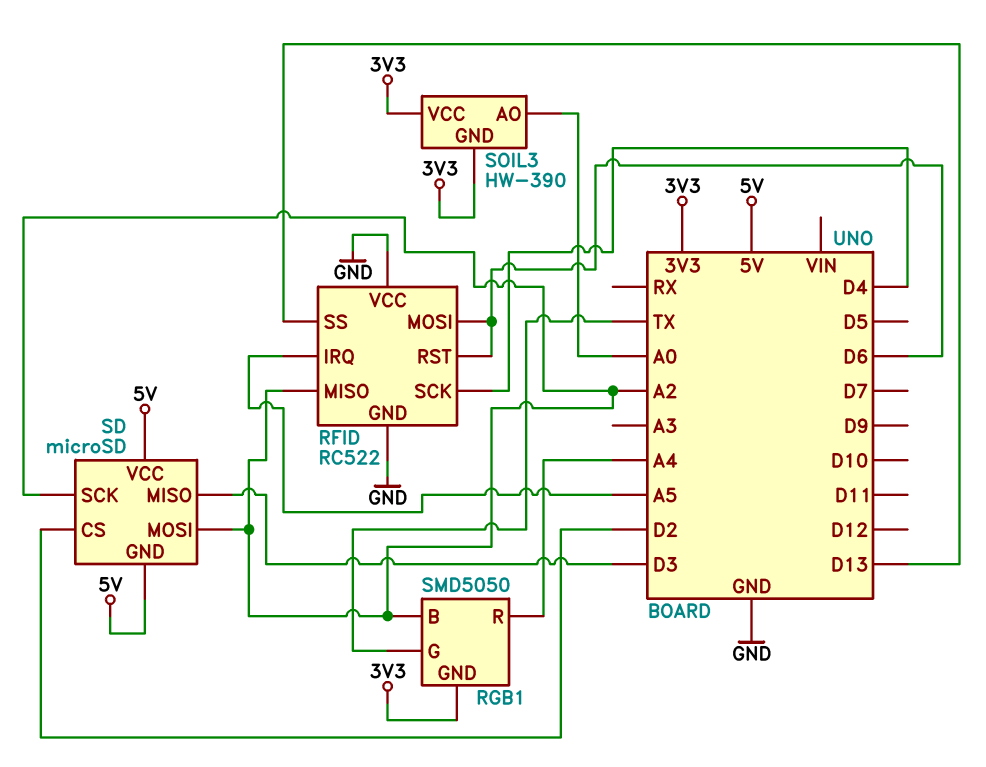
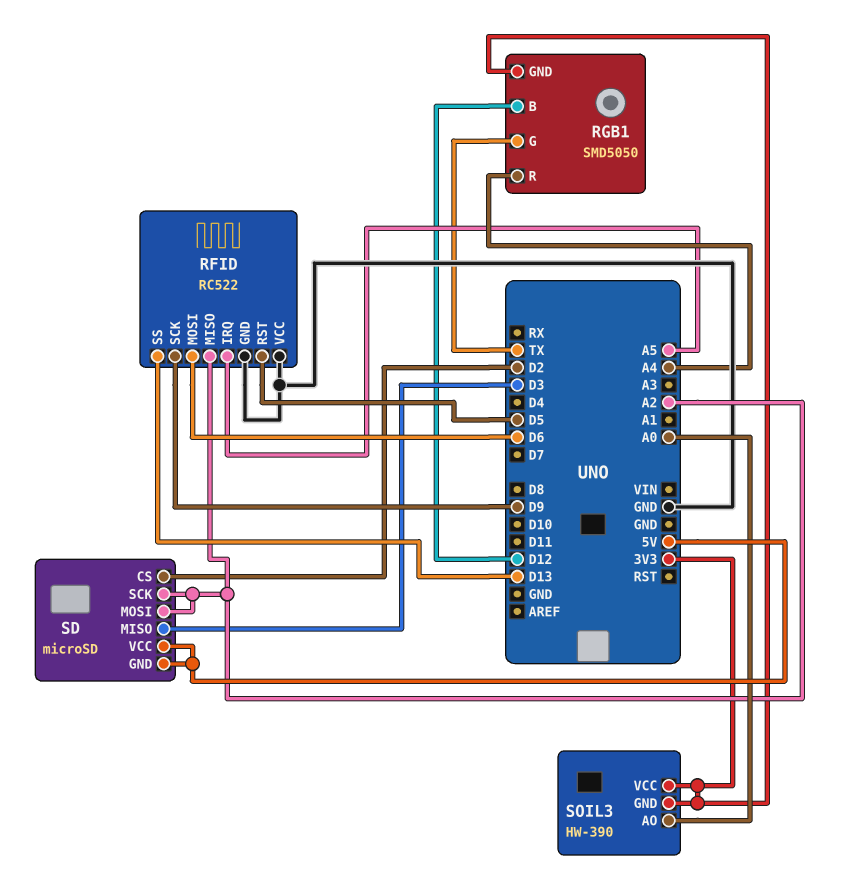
RFID pin RST: D6 -> D5
RFID pin SCK: D4 -> D9
RGB1 pin B: A2 -> D12

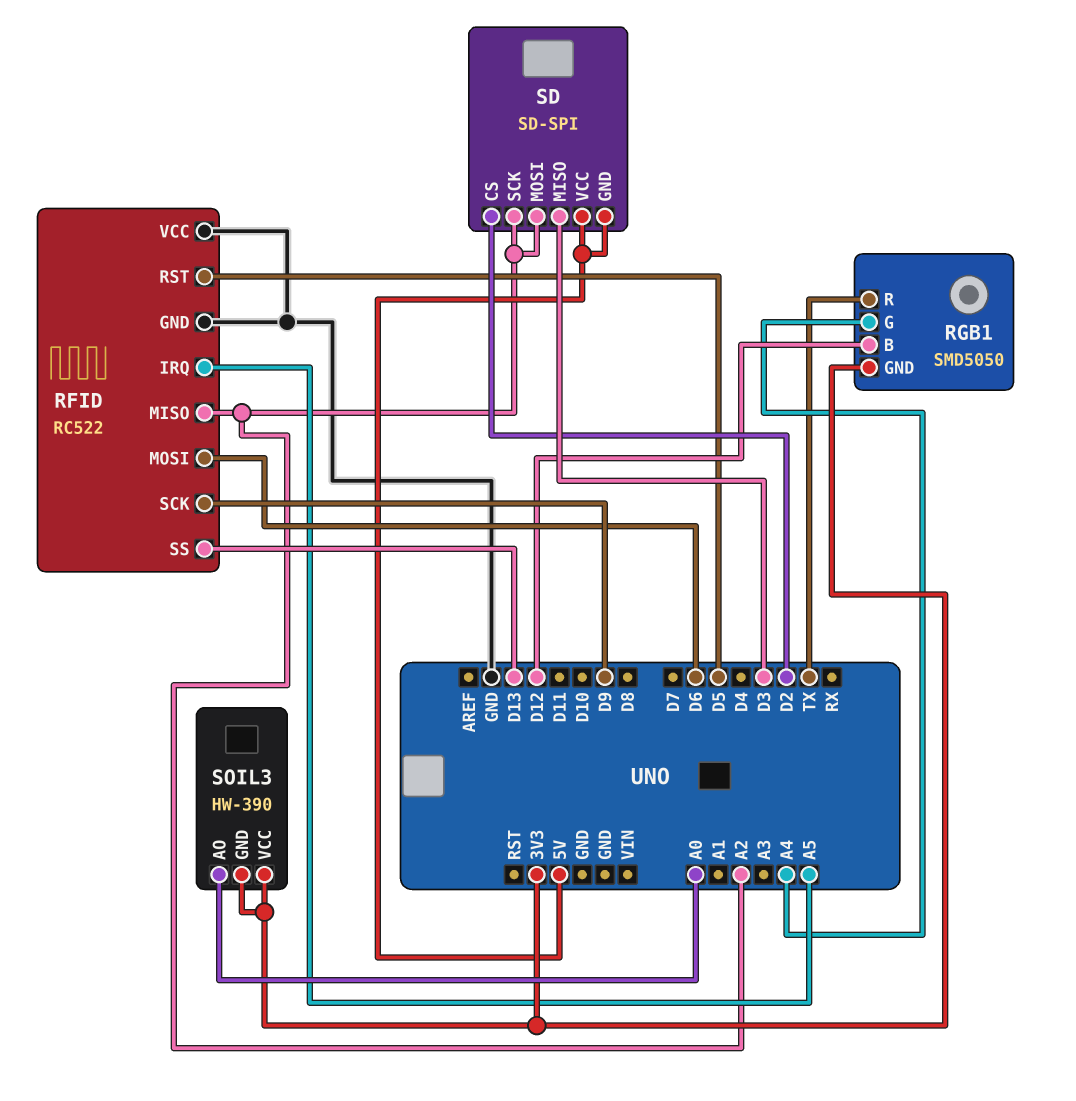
RGB1 pin G: TX -> A4
RGB1 pin R: A4 -> TX
SD: microSD -> SD-SPI

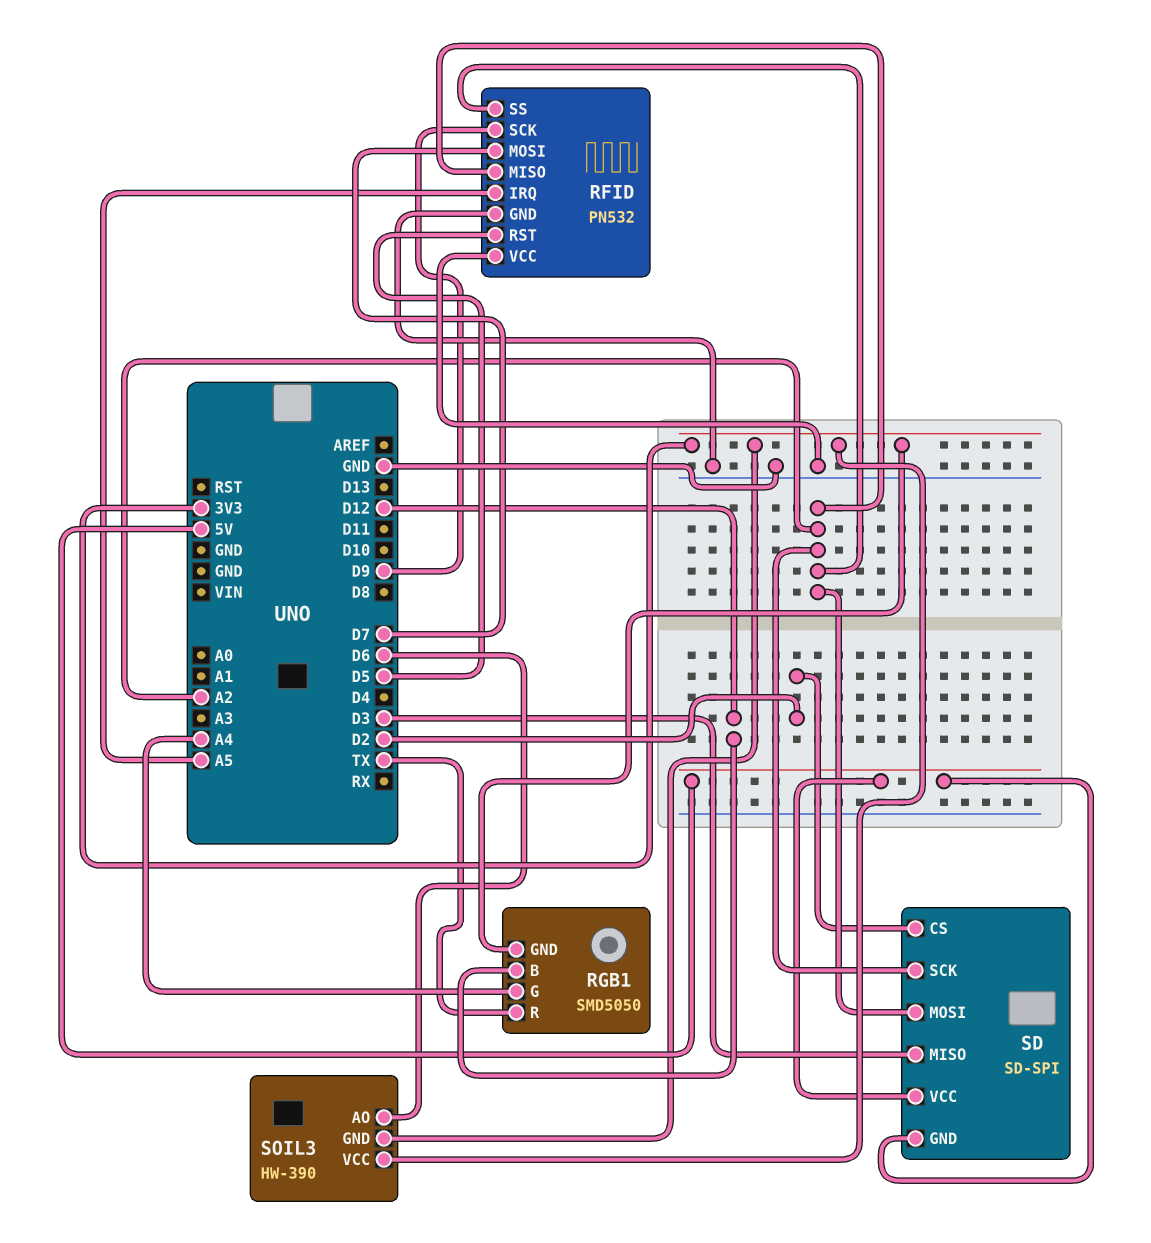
RFID: RC522 -> PN532
RFID pin MOSI: D6 -> D7
RFID pin SS: D13 -> A2
SOIL3 pin AO: A0 -> D6

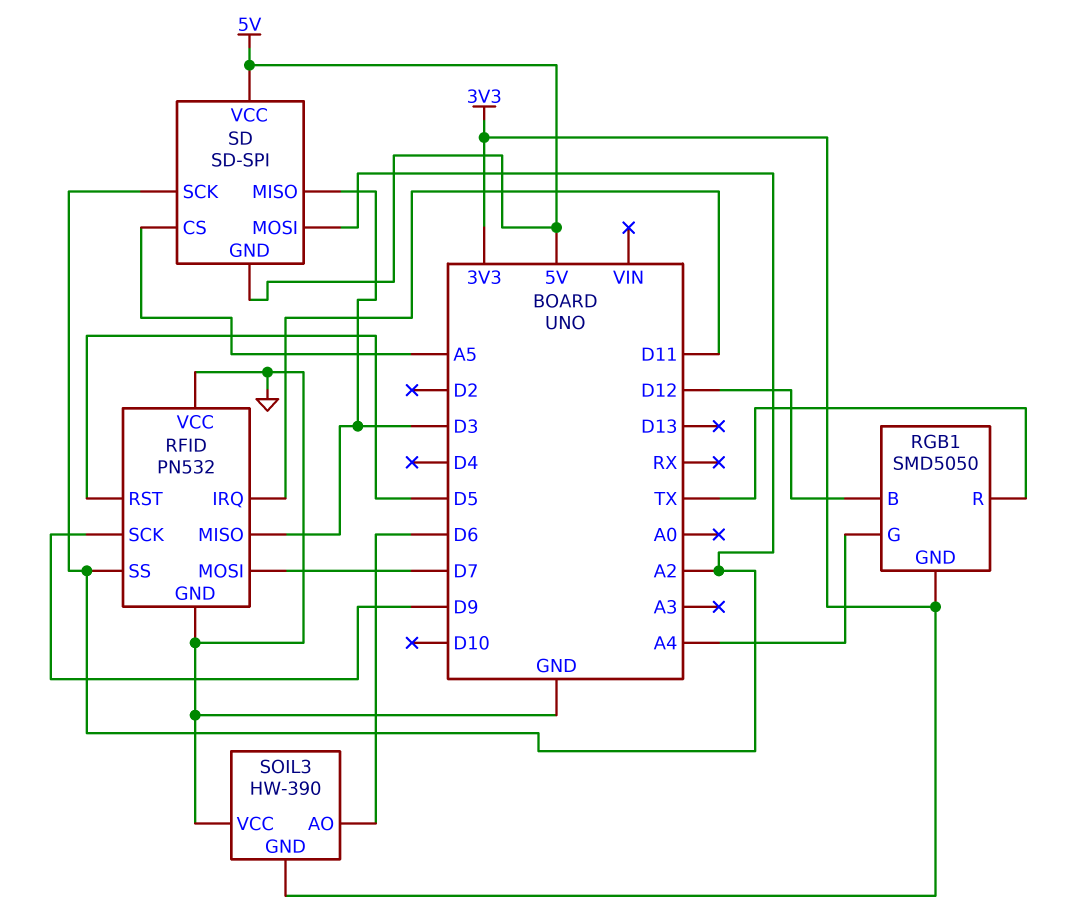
RFID pin IRQ: A5 -> D11
RFID pin MISO: A2 -> D3
SD pin CS: D2 -> A5
SOIL3 pin VCC: 3V3 -> GND

